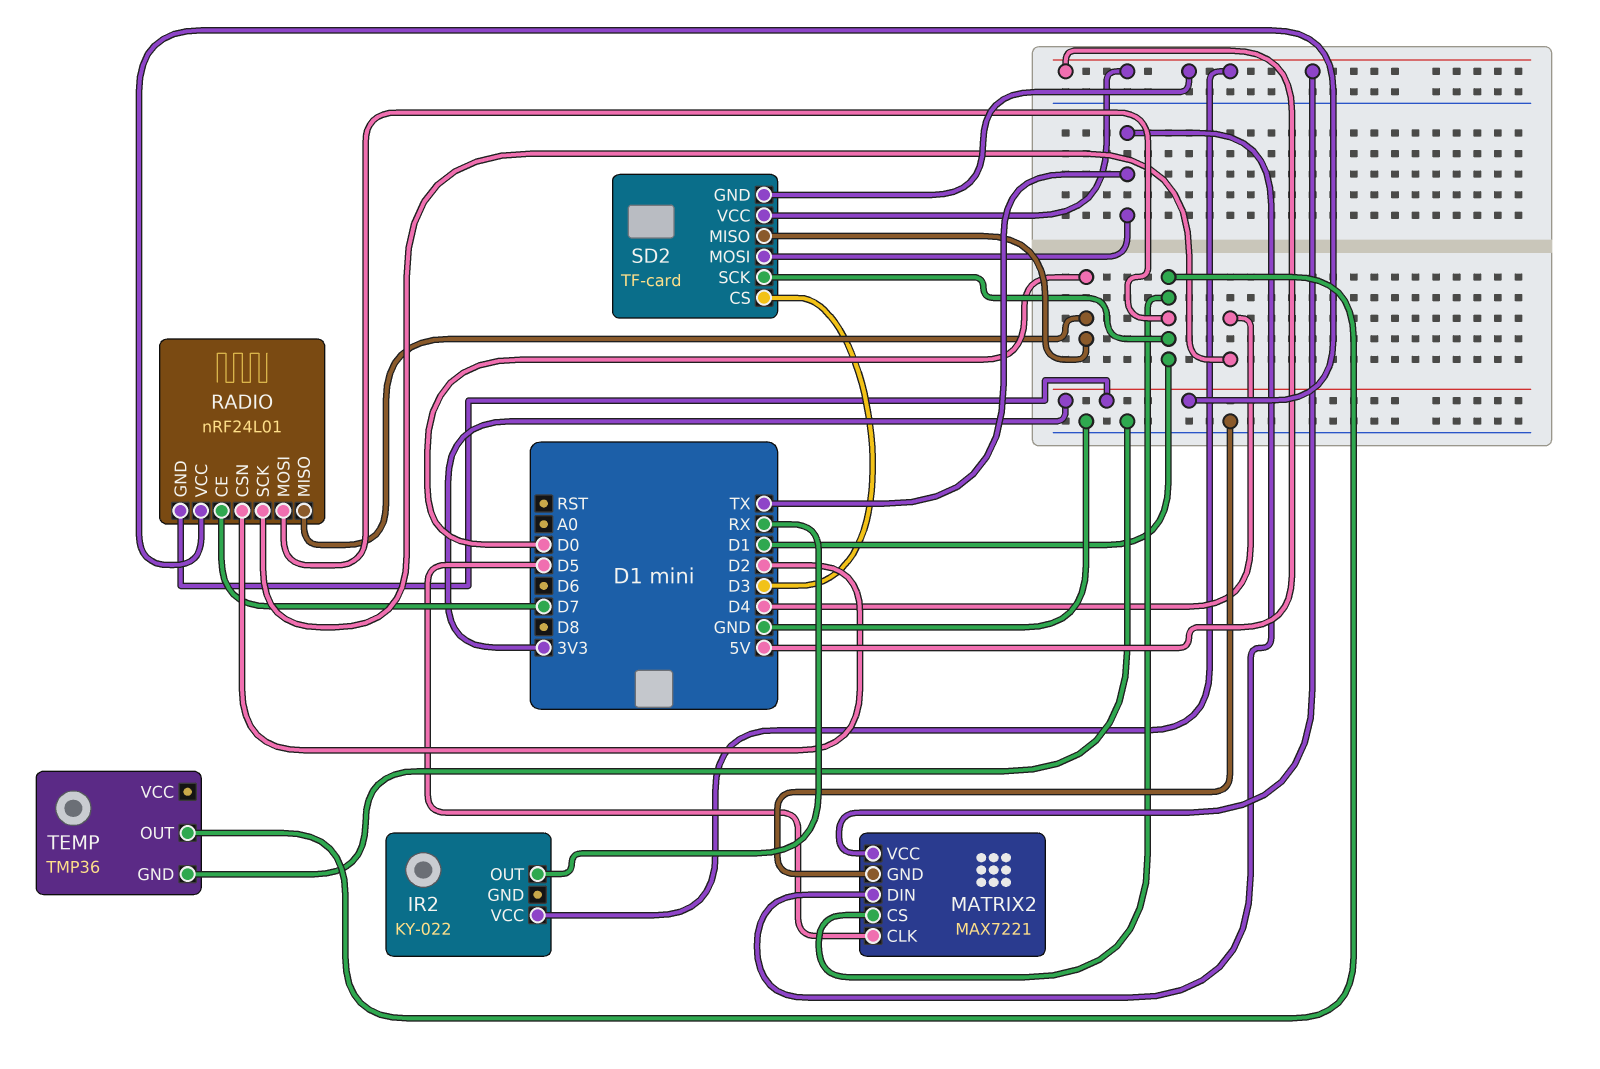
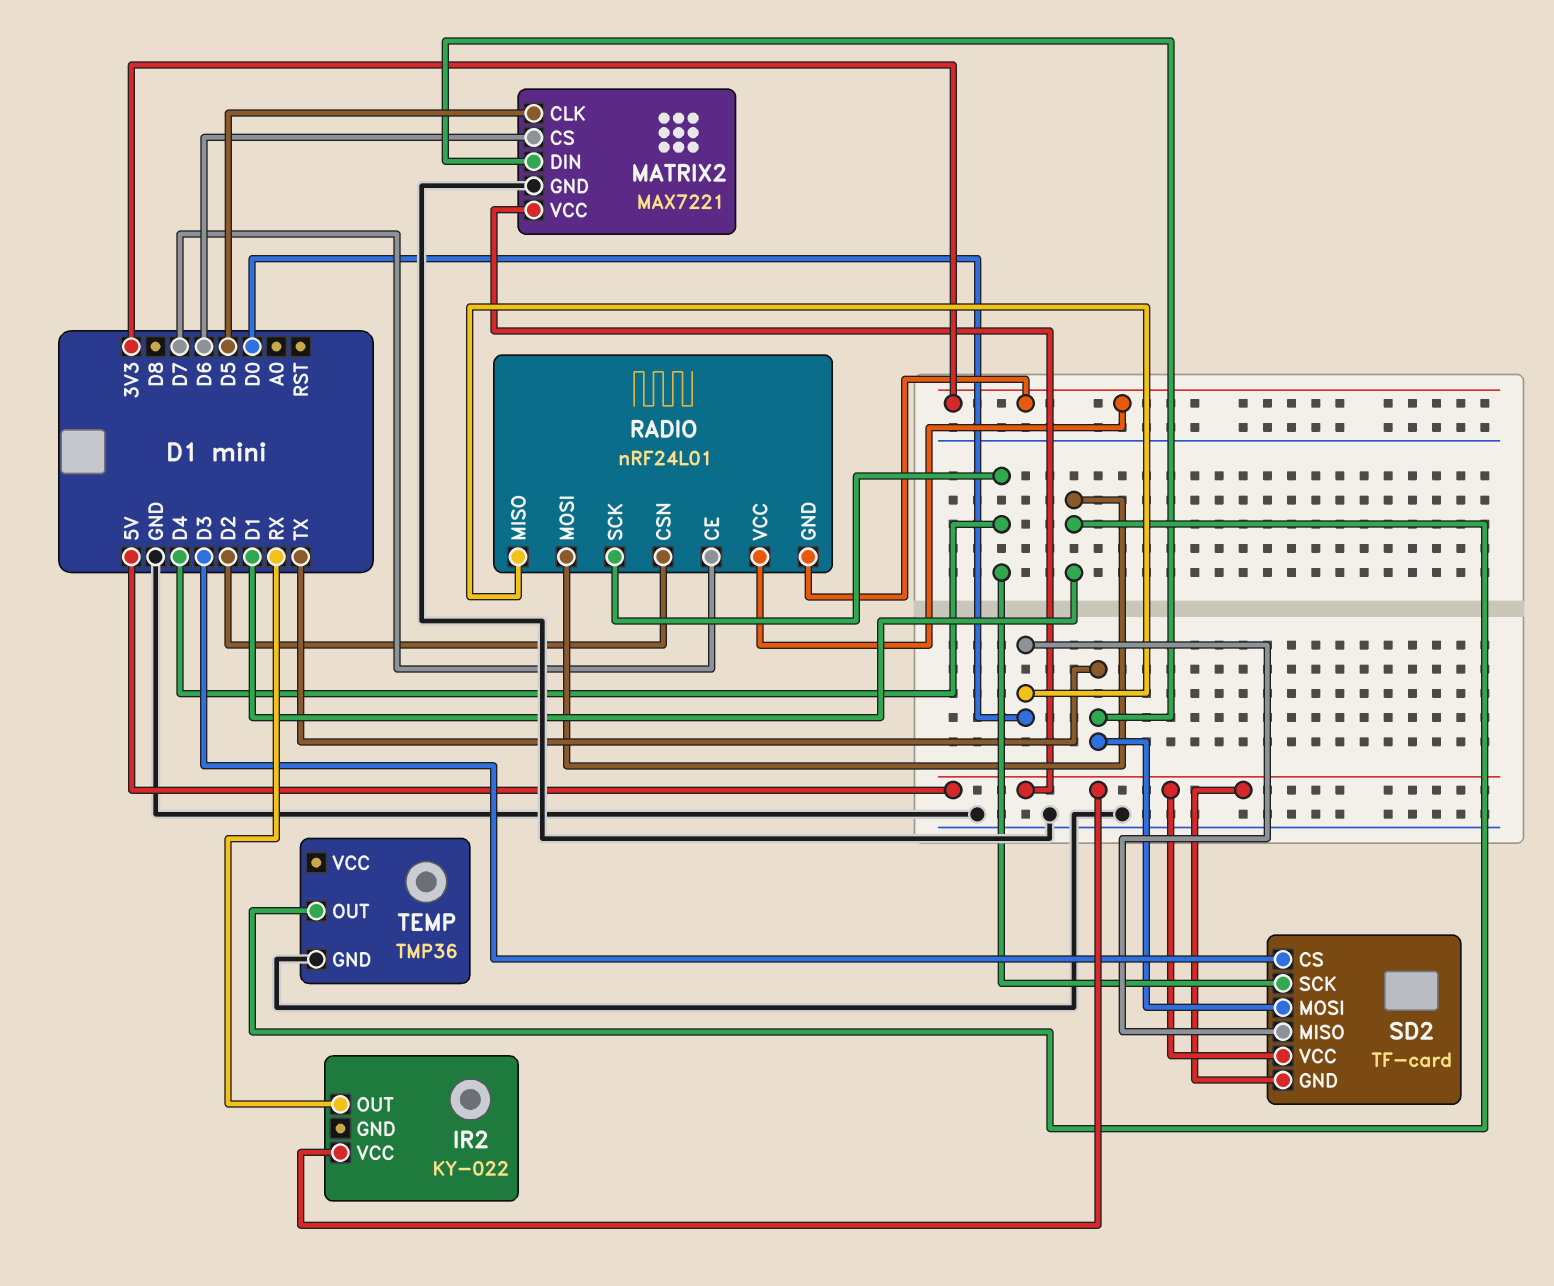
MATRIX2 pin CS: D1 -> D6
SD2 pin SCK: D1 -> D4

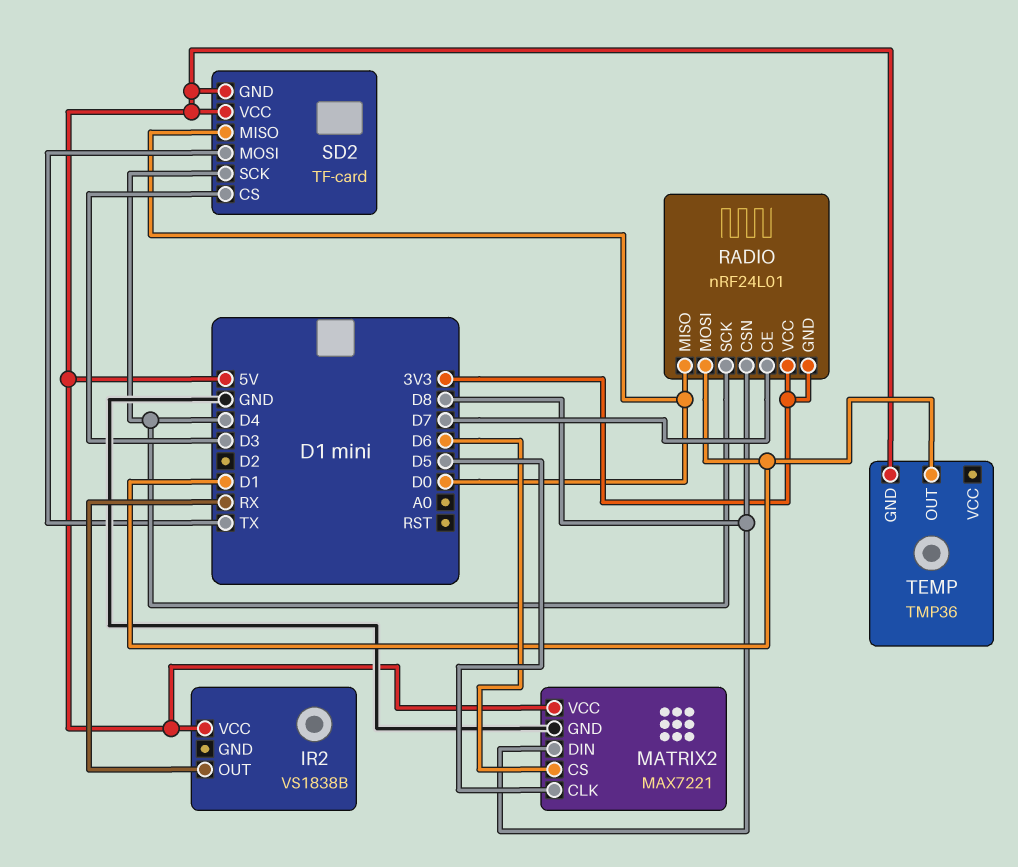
IR2: KY-022 -> VS1838B
MATRIX2 pin DIN: TX -> D8
RADIO pin CSN: D2 -> D8
TEMP pin GND: GND -> 5V

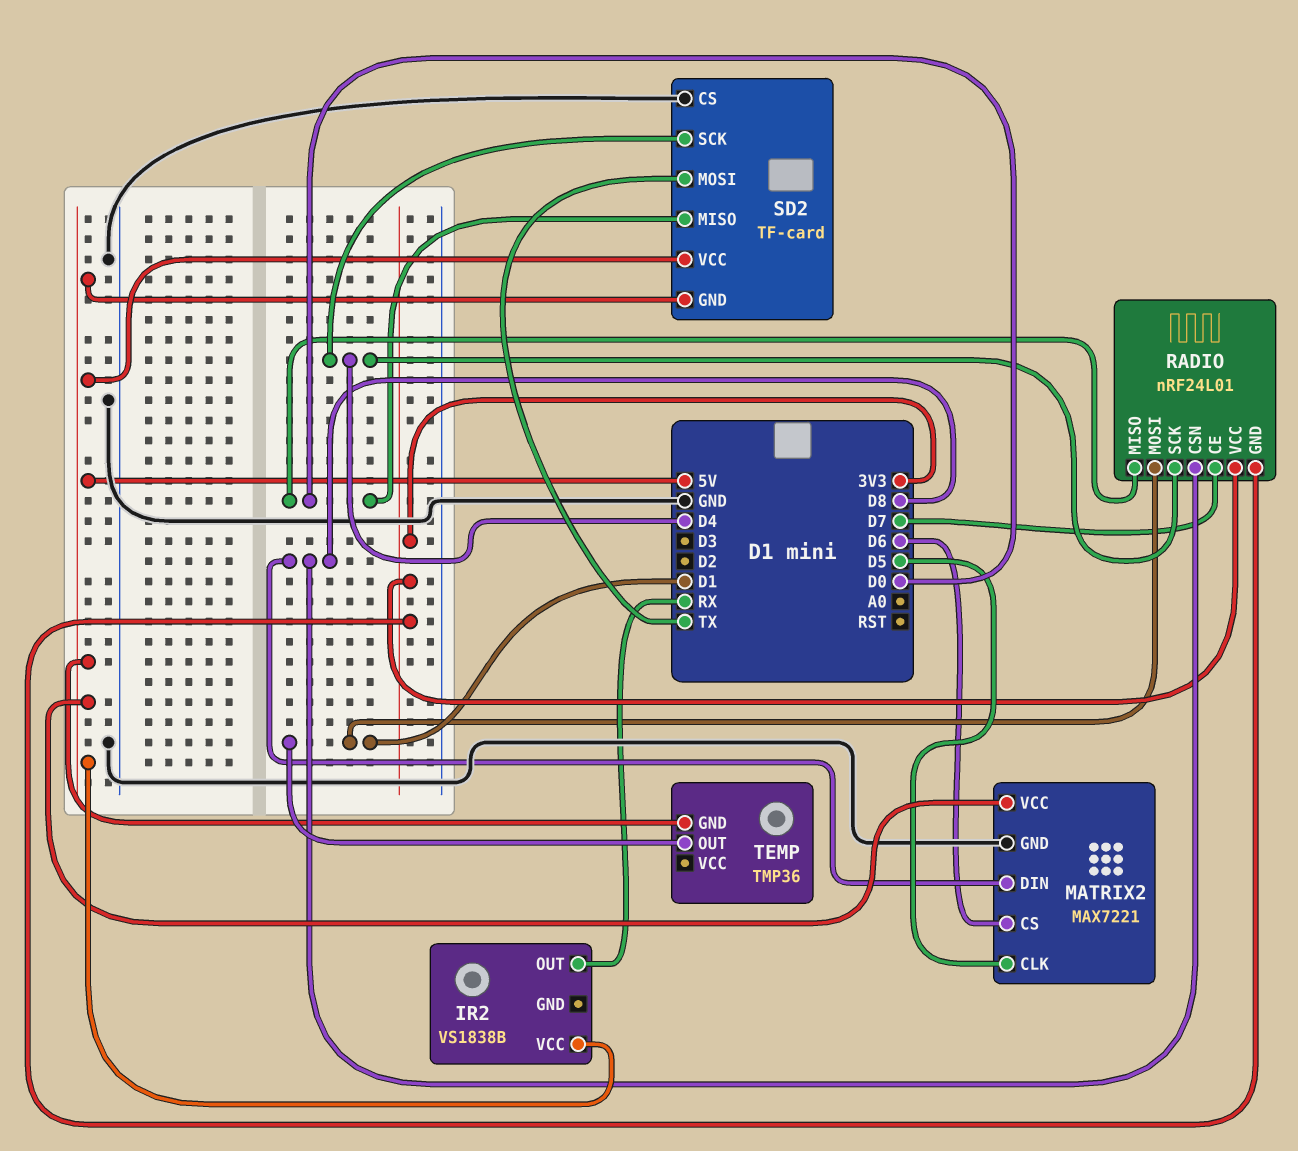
SD2 pin CS: D3 -> GND

